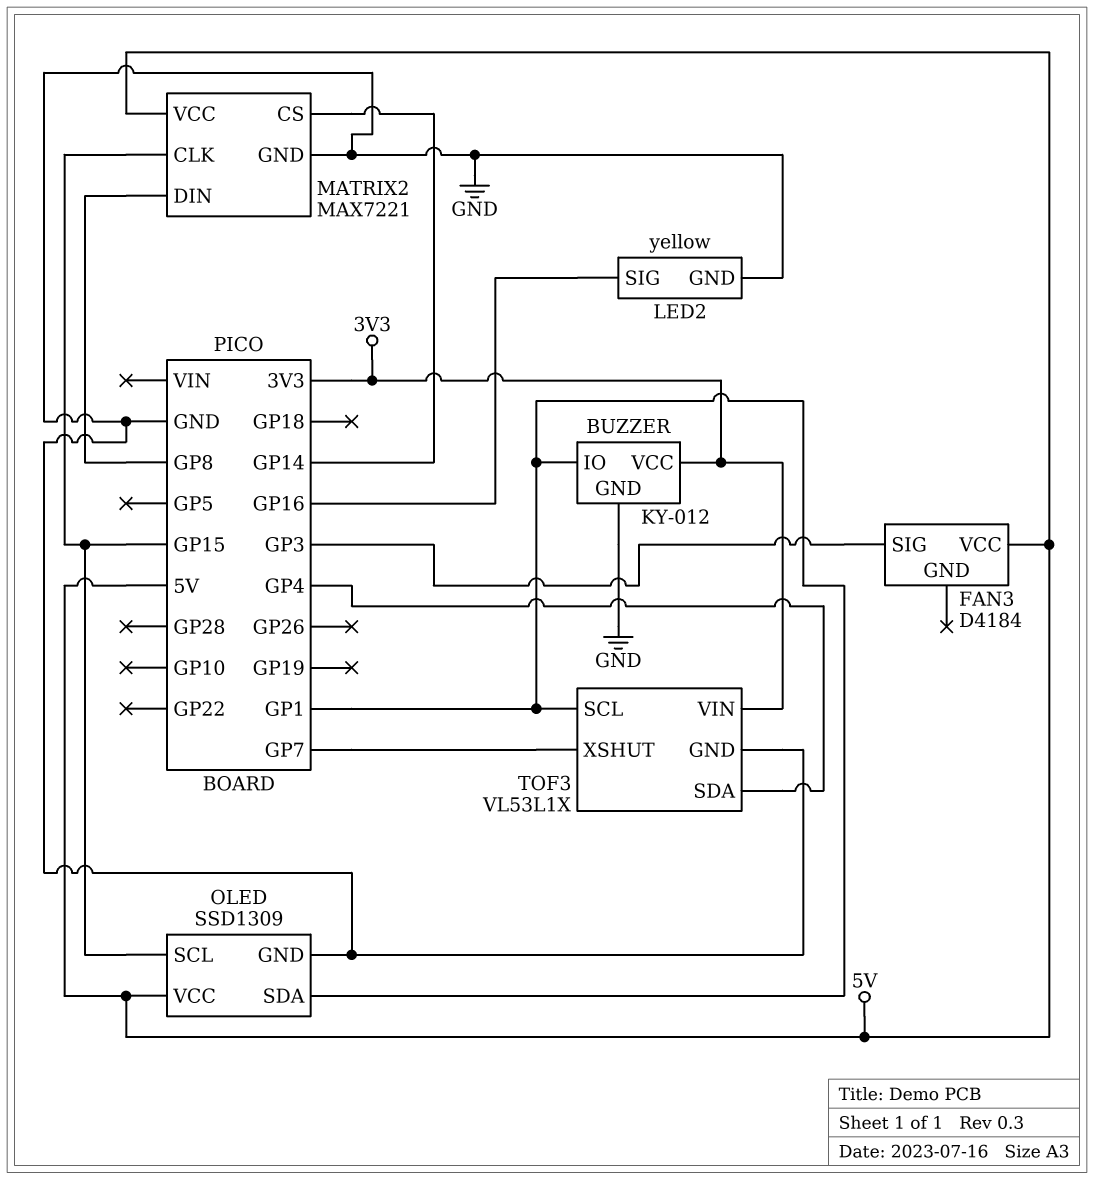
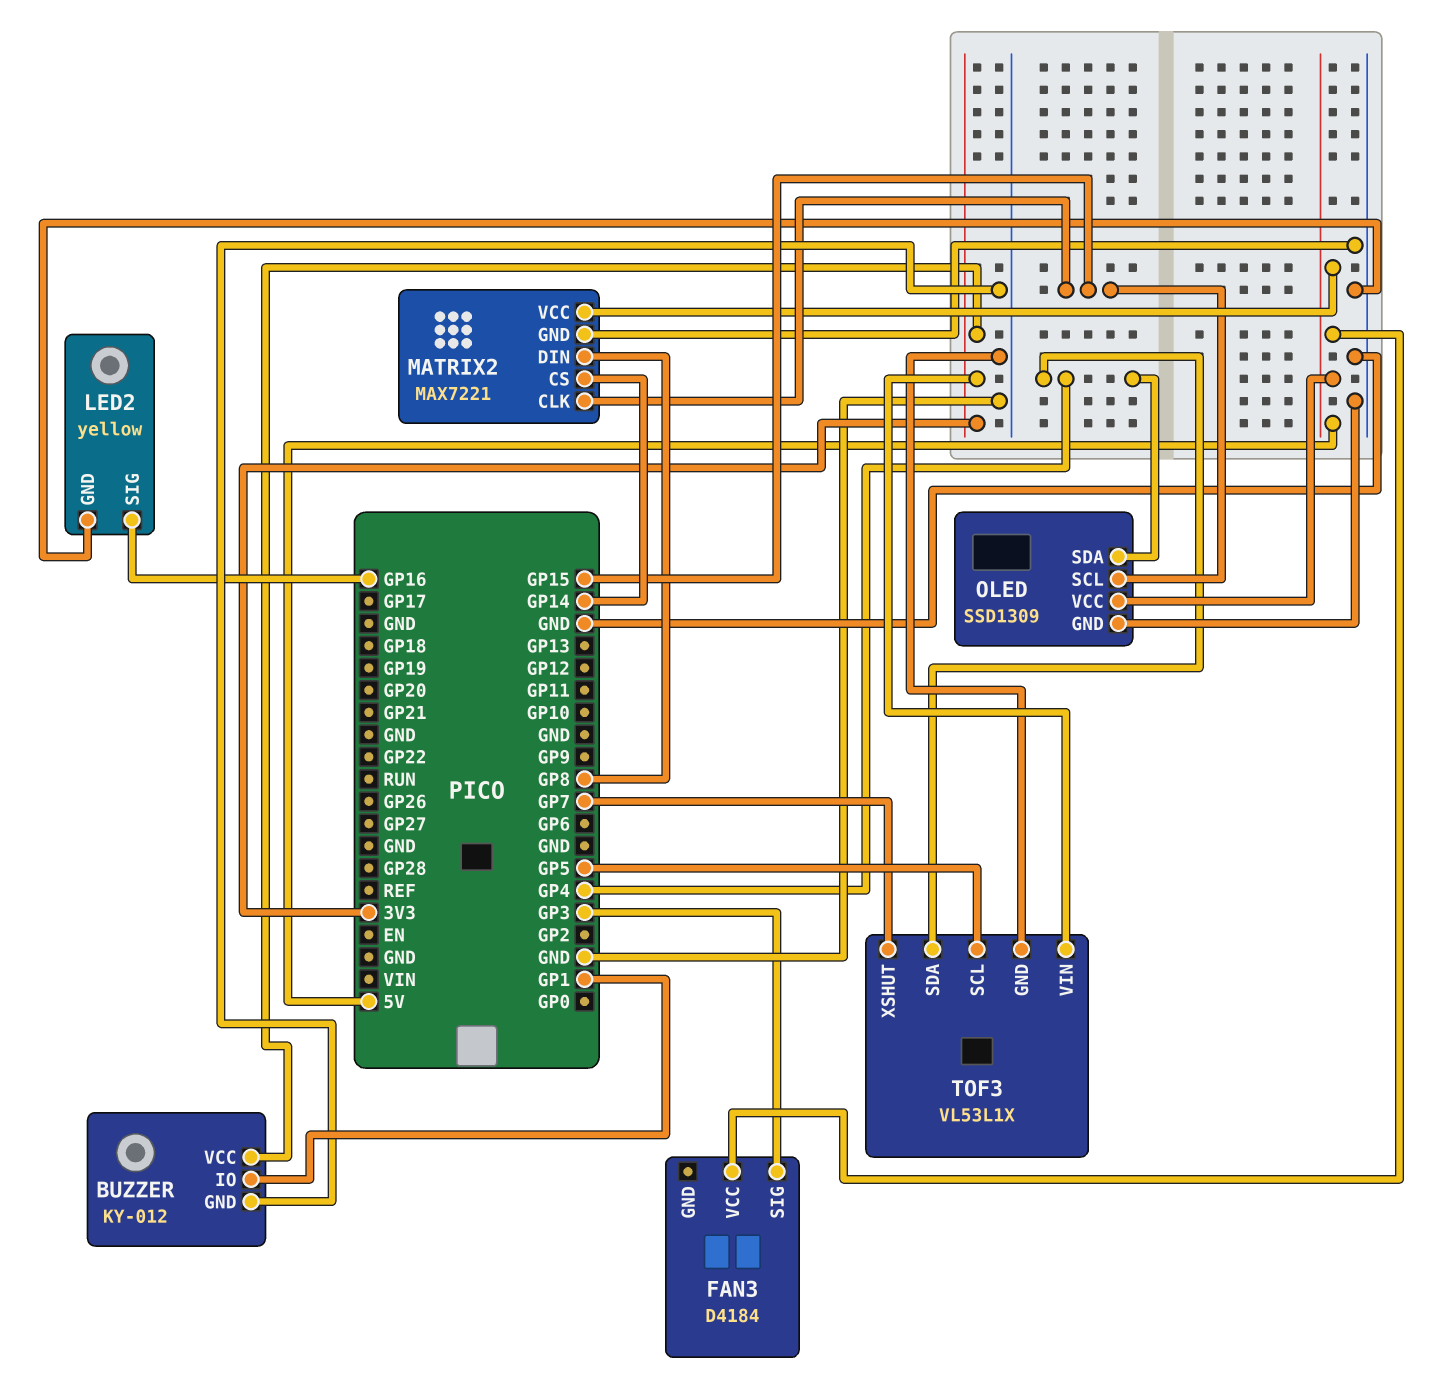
OLED pin SDA: GP1 -> GP4
TOF3 pin SCL: GP1 -> GP5

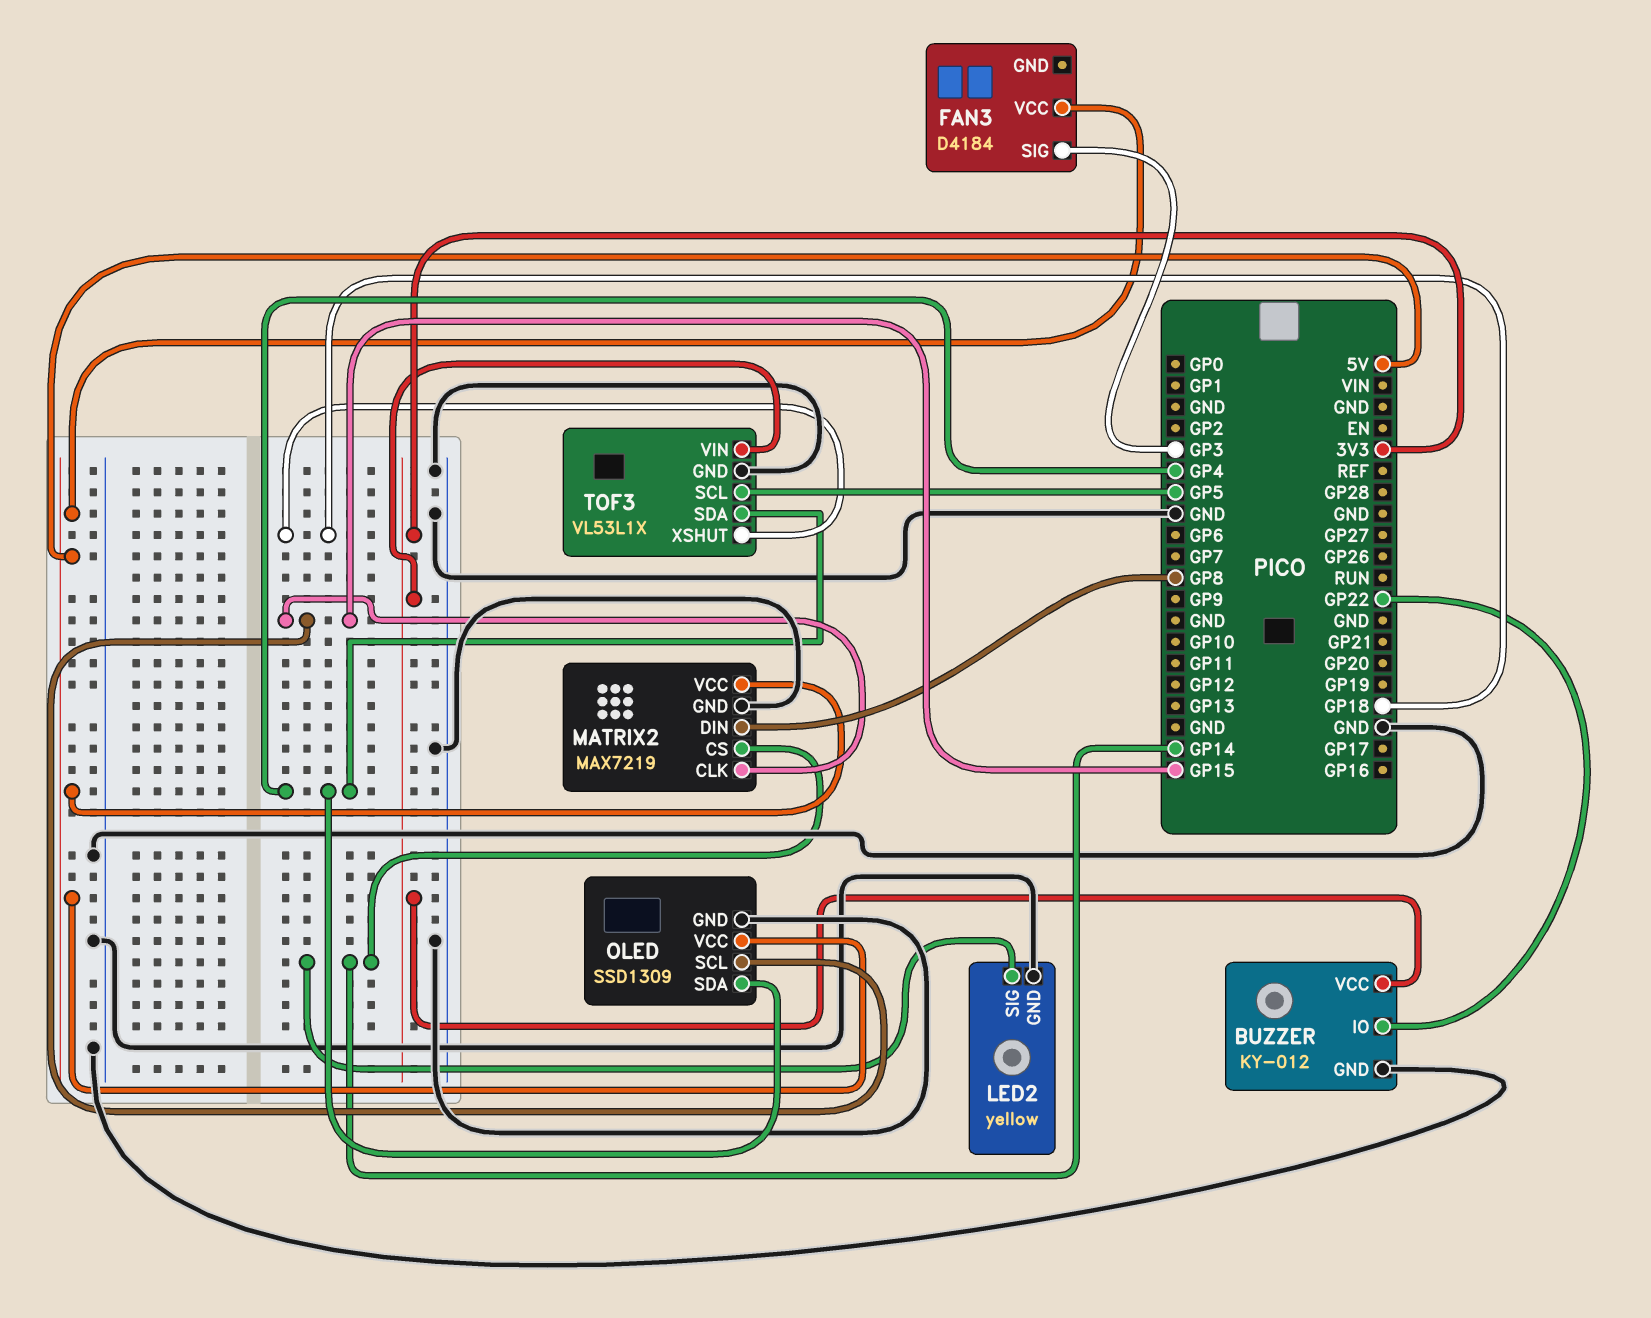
BUZZER pin IO: GP1 -> GP22
LED2 pin SIG: GP16 -> GP14
MATRIX2: MAX7221 -> MAX7219
TOF3 pin XSHUT: GP7 -> GP18

